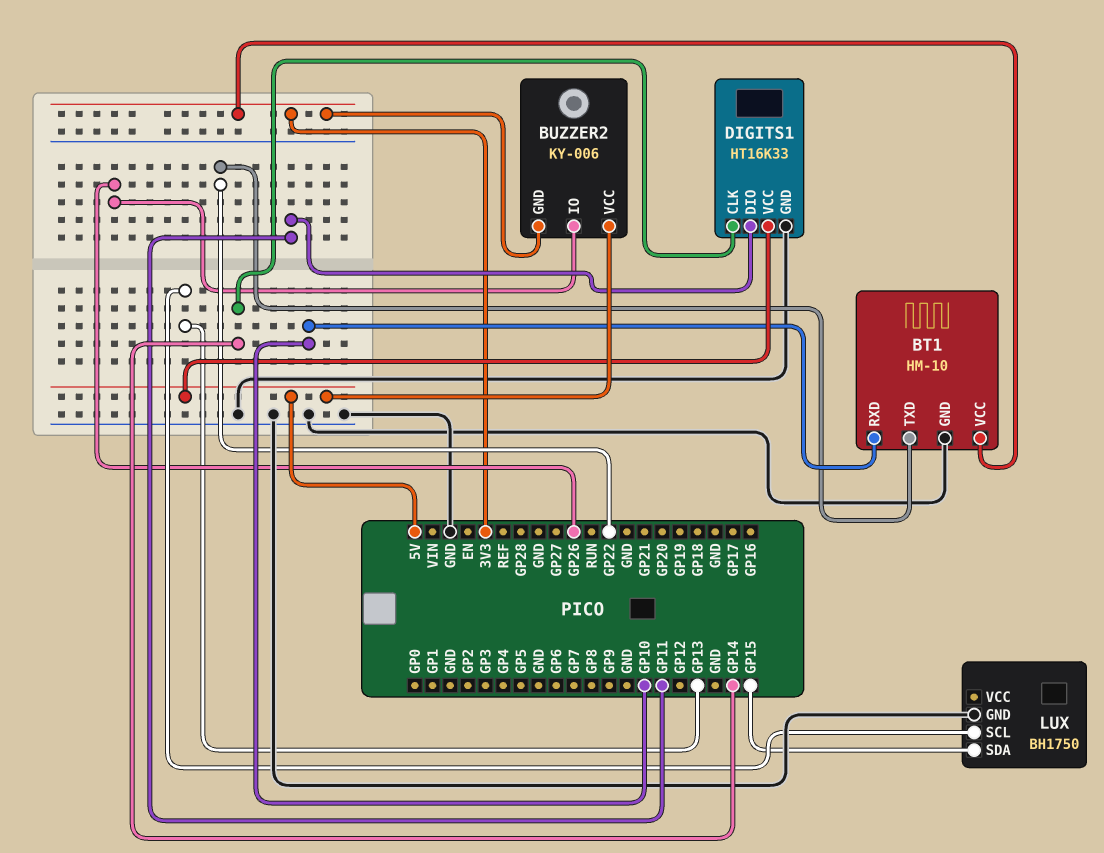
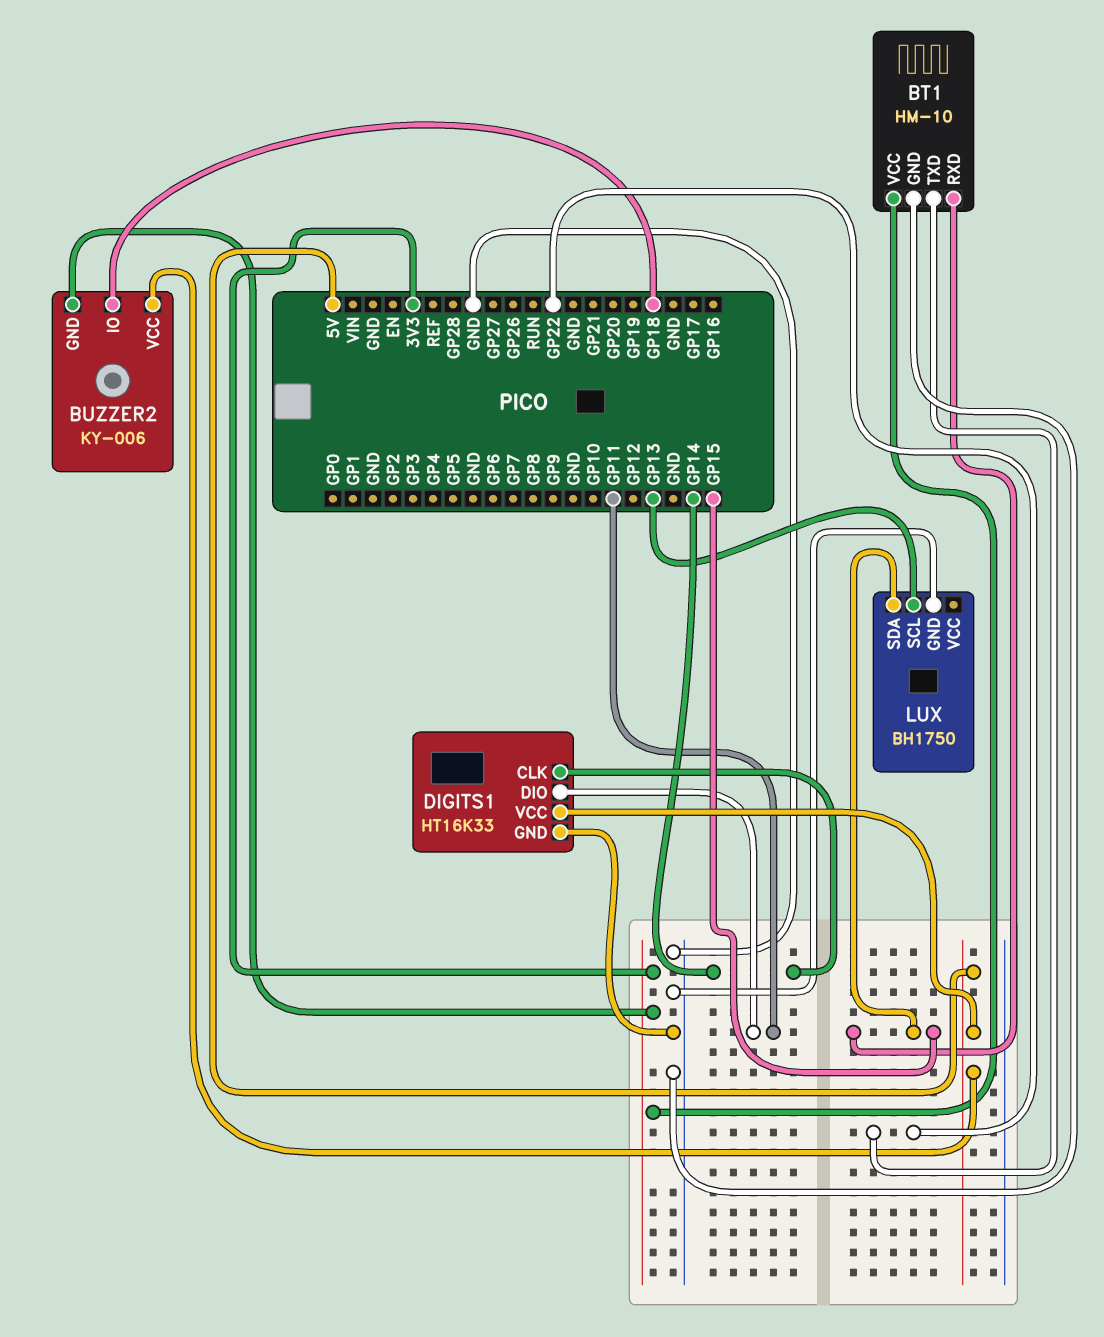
BT1 pin RXD: GP10 -> GP15
BUZZER2 pin IO: GP26 -> GP18

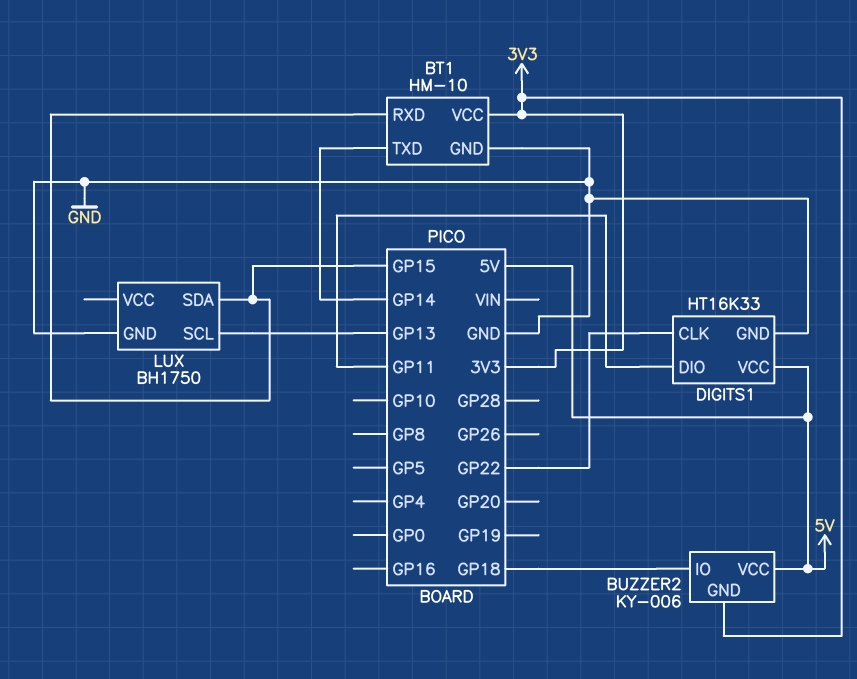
BT1 pin TXD: GP22 -> GP14
DIGITS1 pin CLK: GP14 -> GP22

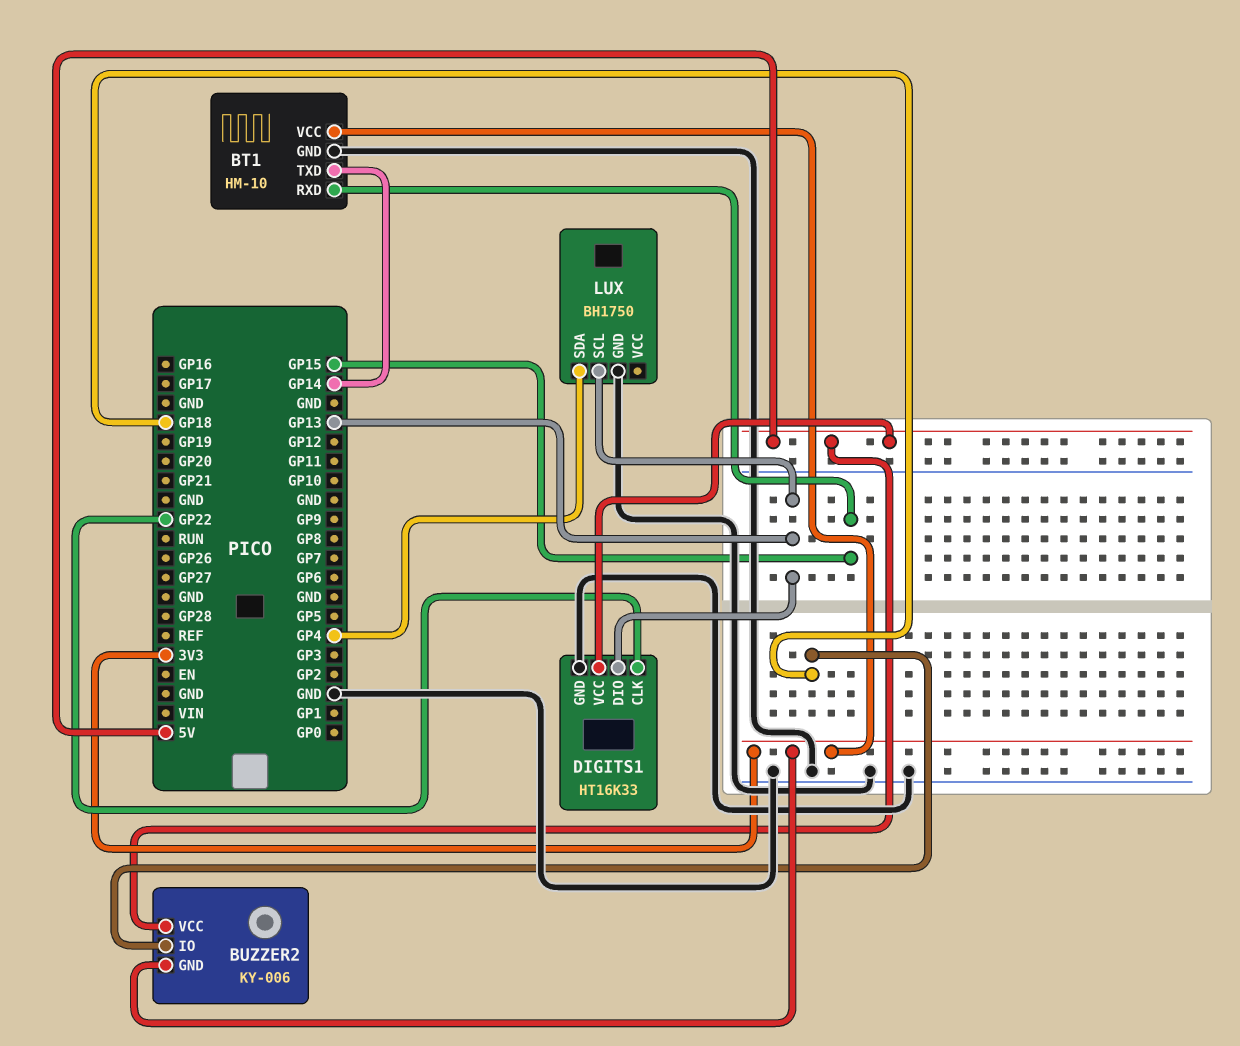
DIGITS1 pin DIO: GP11 -> GP13
LUX pin SDA: GP15 -> GP4

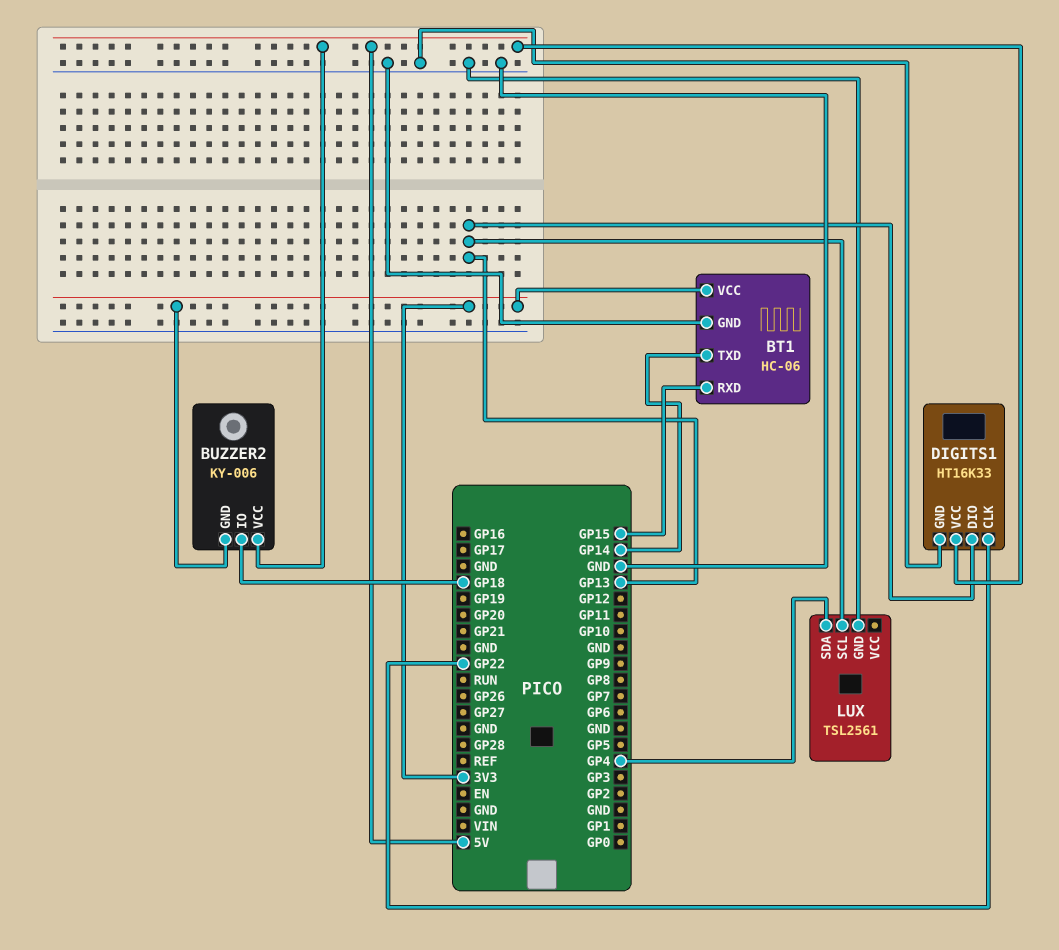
BT1: HM-10 -> HC-06
LUX: BH1750 -> TSL2561

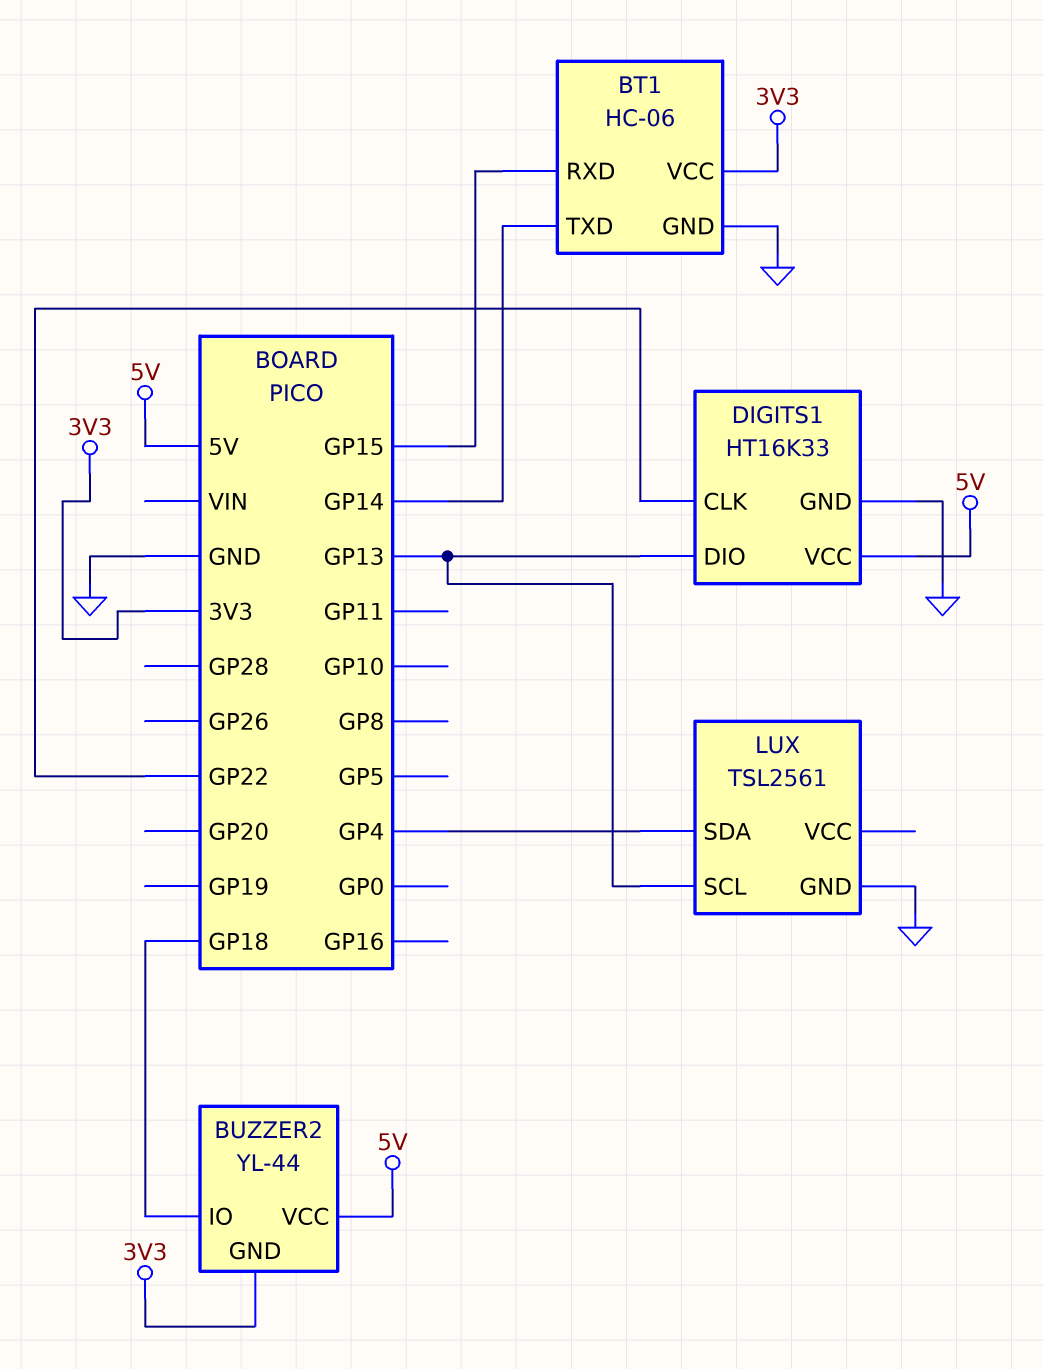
BUZZER2: KY-006 -> YL-44

